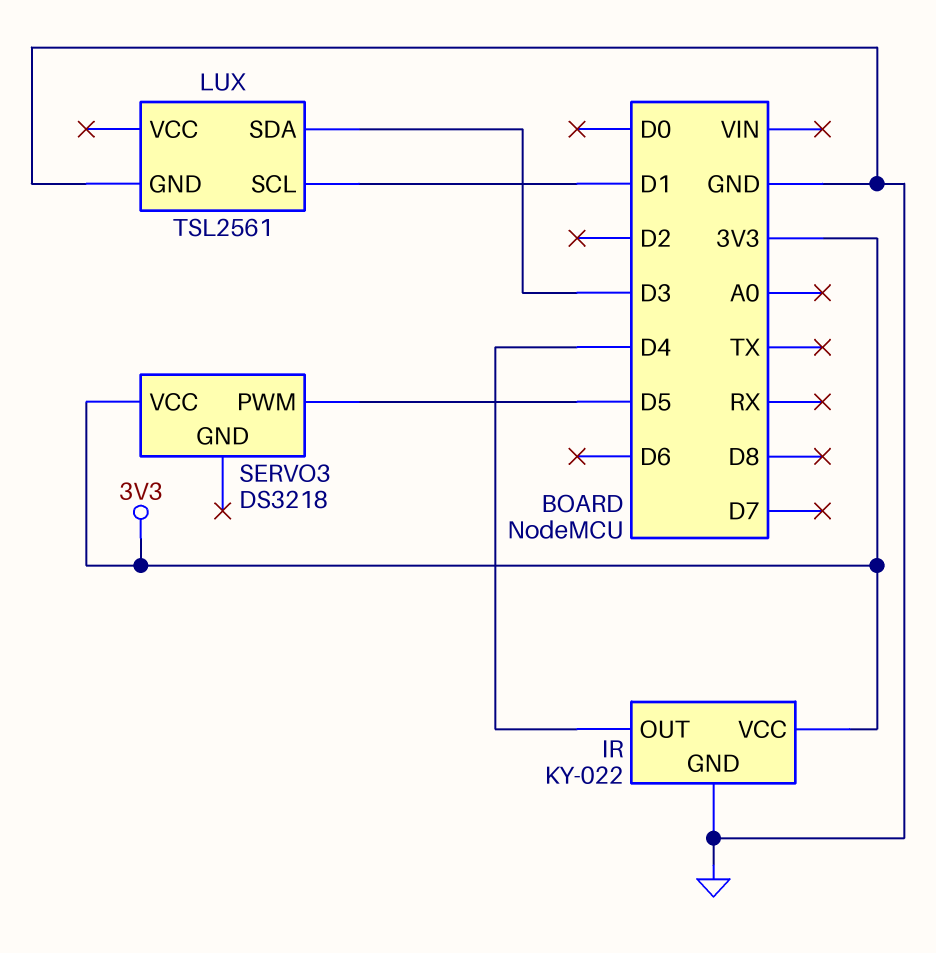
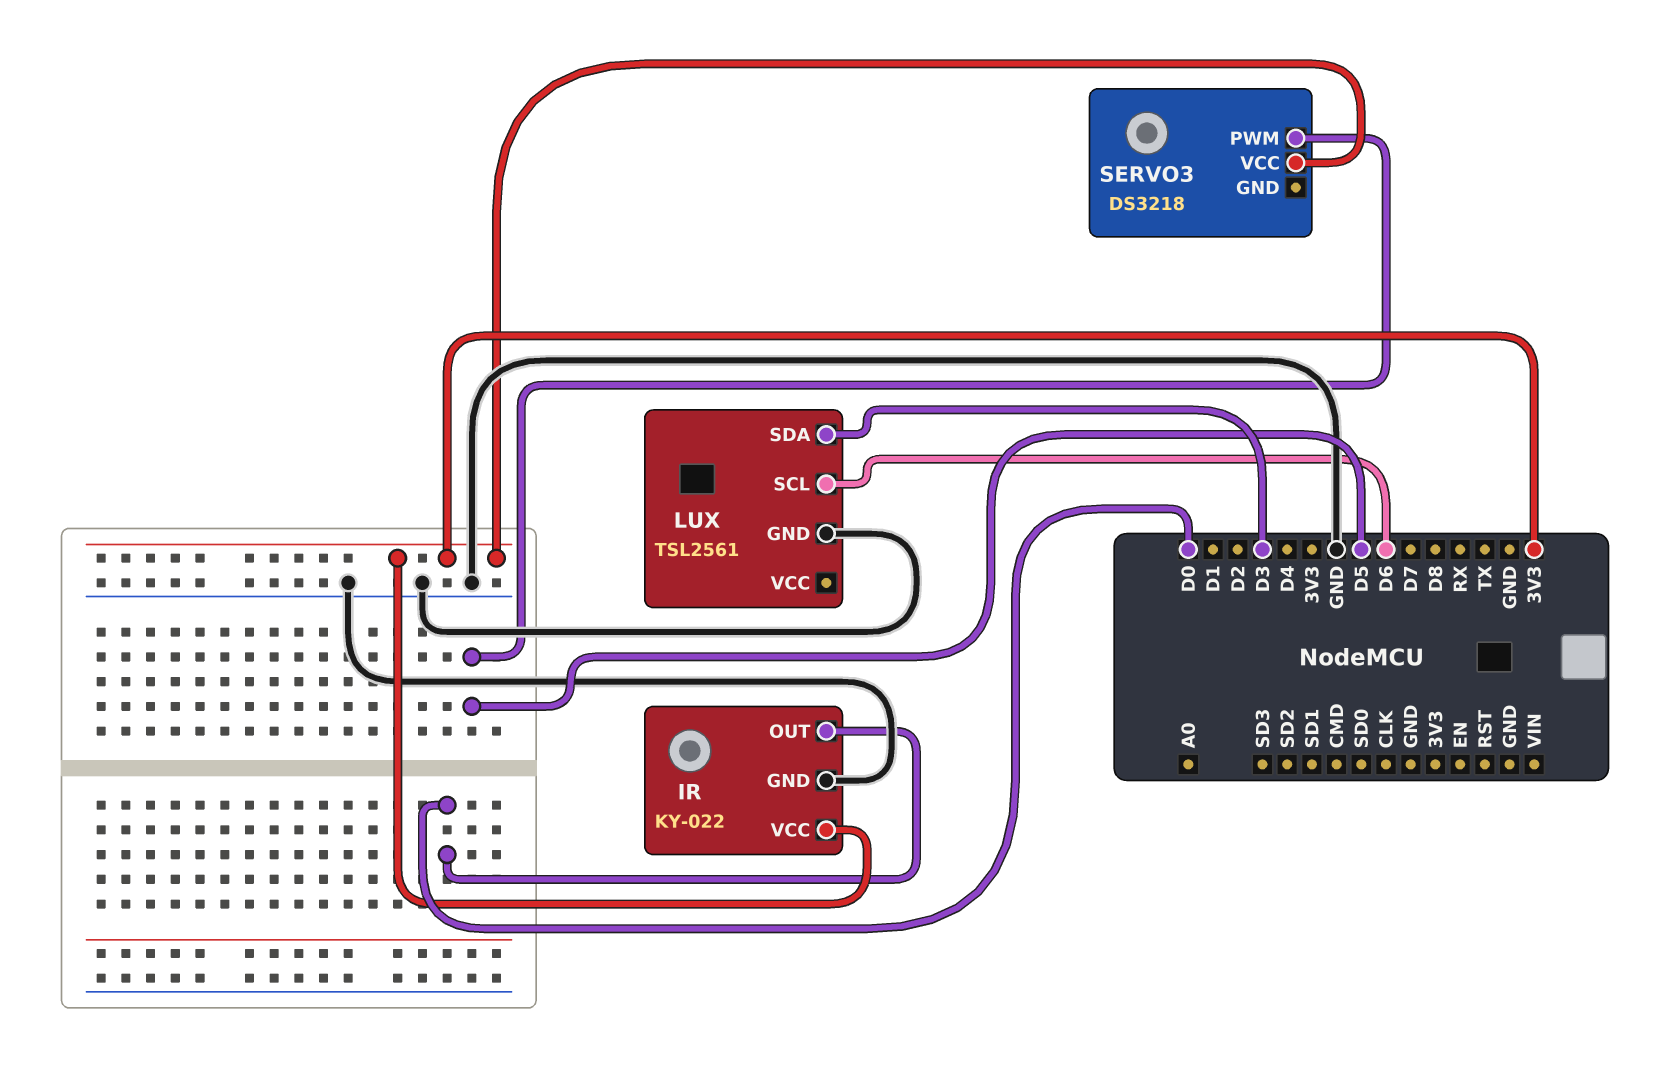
IR pin OUT: D4 -> D0
LUX pin SCL: D1 -> D6

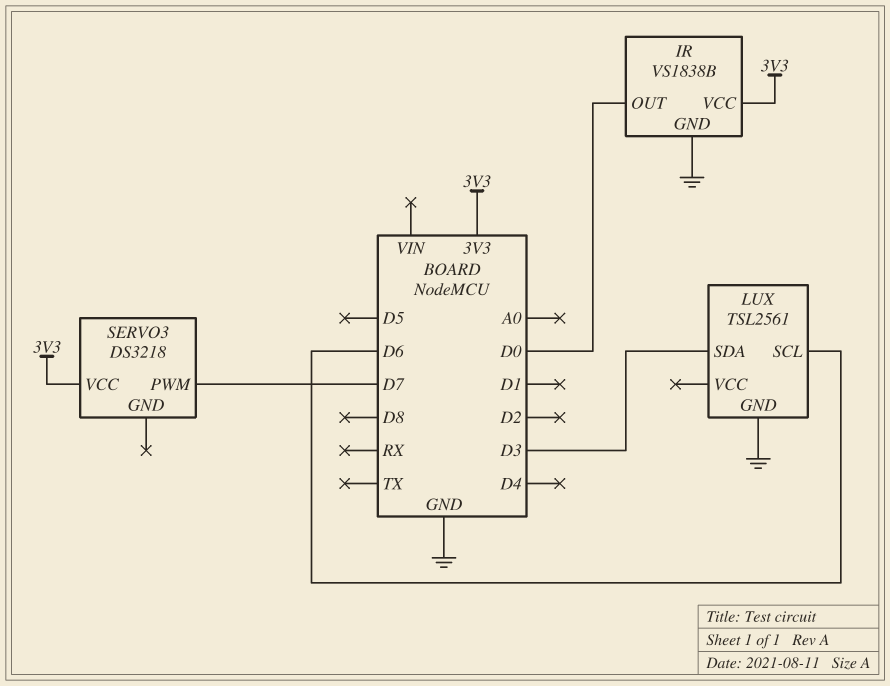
IR: KY-022 -> VS1838B
SERVO3 pin PWM: D5 -> D7

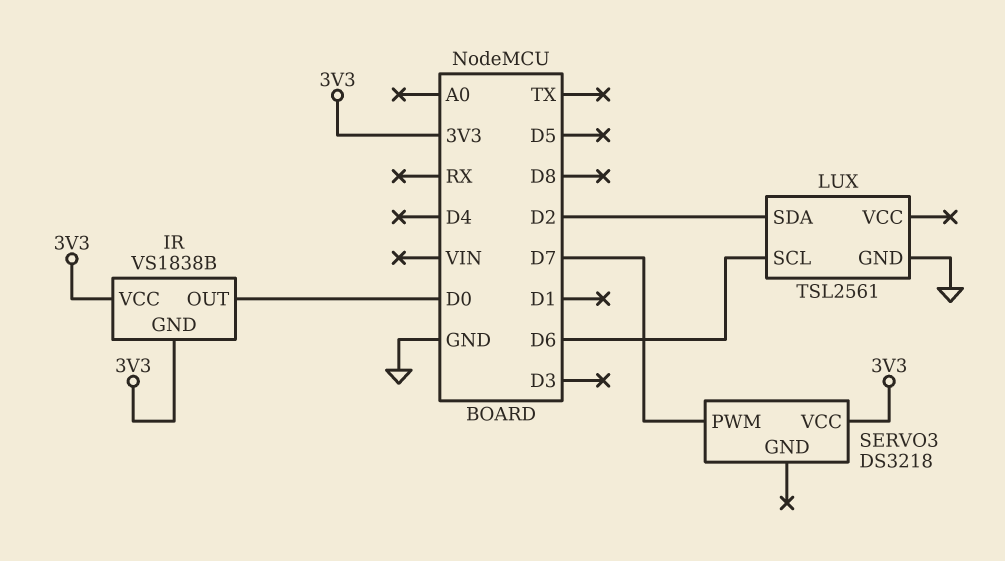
IR pin GND: GND -> 3V3
LUX pin SDA: D3 -> D2

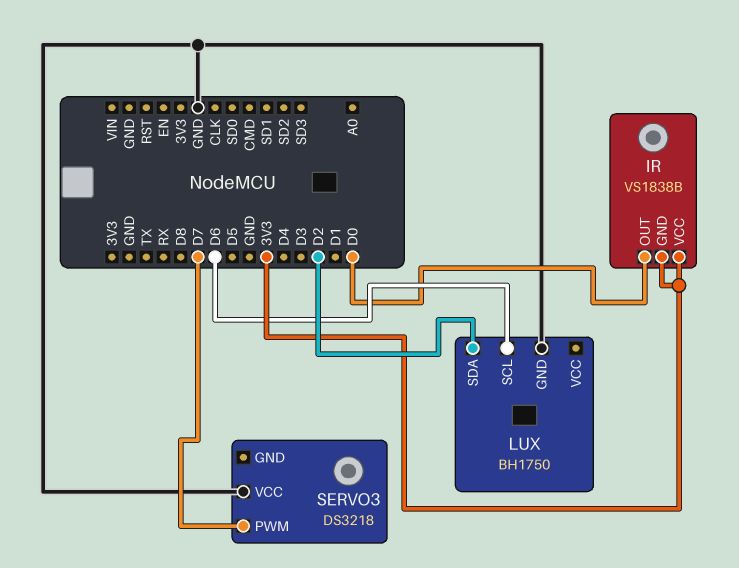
LUX: TSL2561 -> BH1750
SERVO3 pin VCC: 3V3 -> GND

